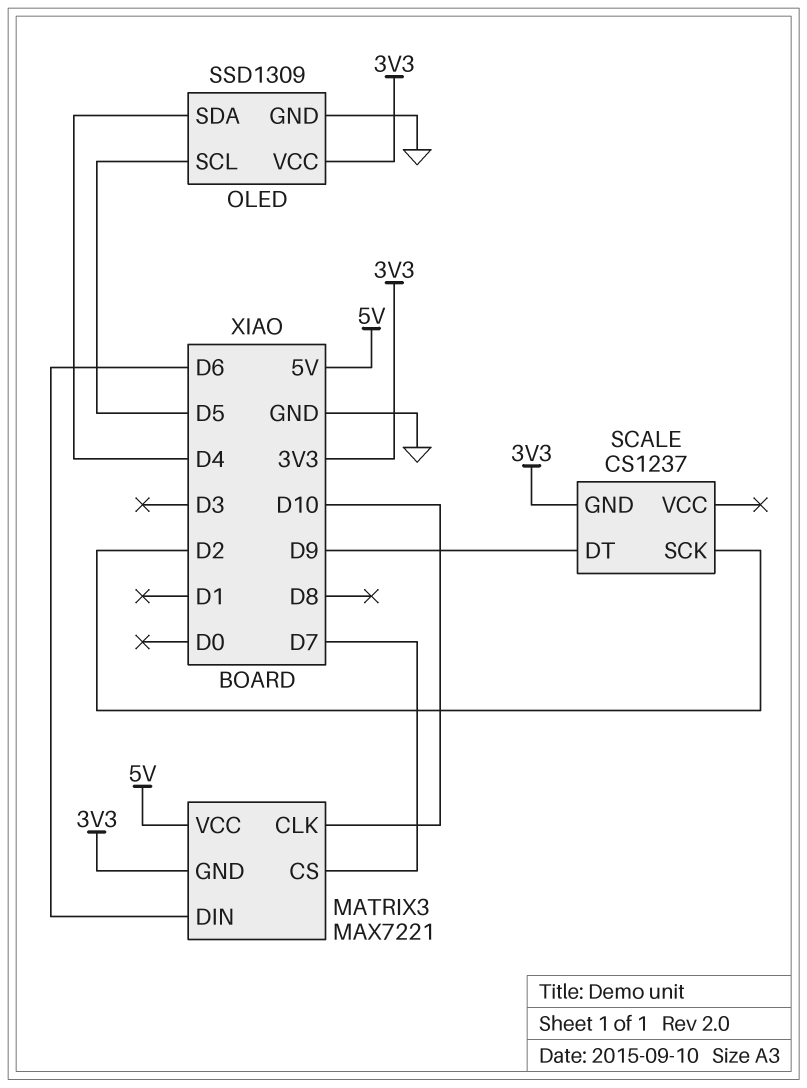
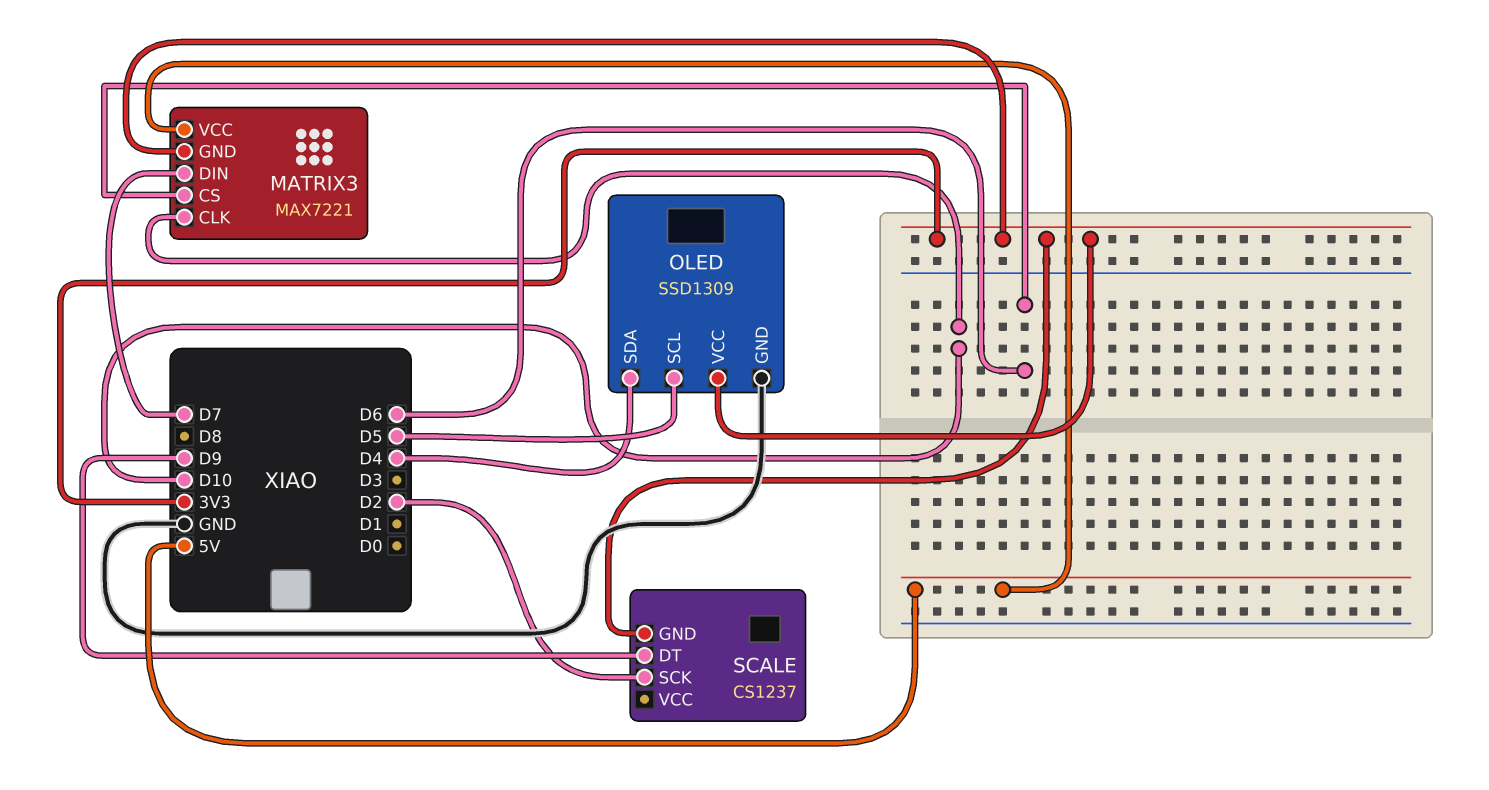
MATRIX3 pin CS: D7 -> D6
MATRIX3 pin DIN: D6 -> D7

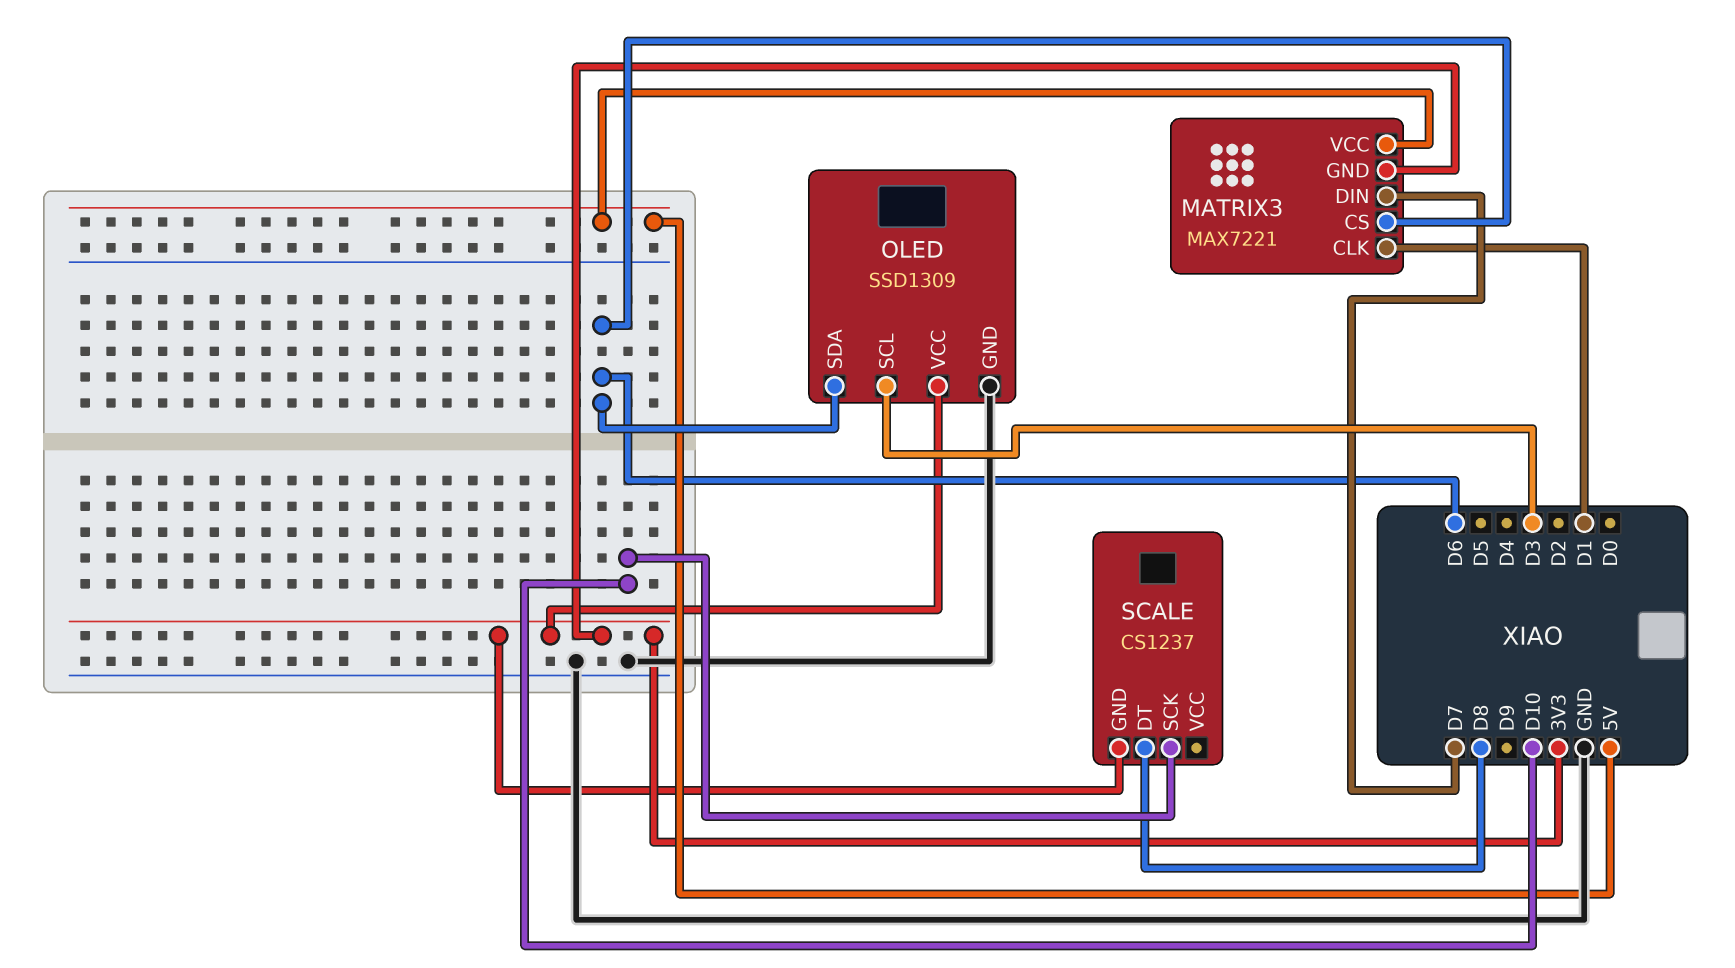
MATRIX3 pin CLK: D10 -> D1
OLED pin SCL: D5 -> D3
OLED pin SDA: D4 -> D6
SCALE pin DT: D9 -> D8
SCALE pin SCK: D2 -> D10

